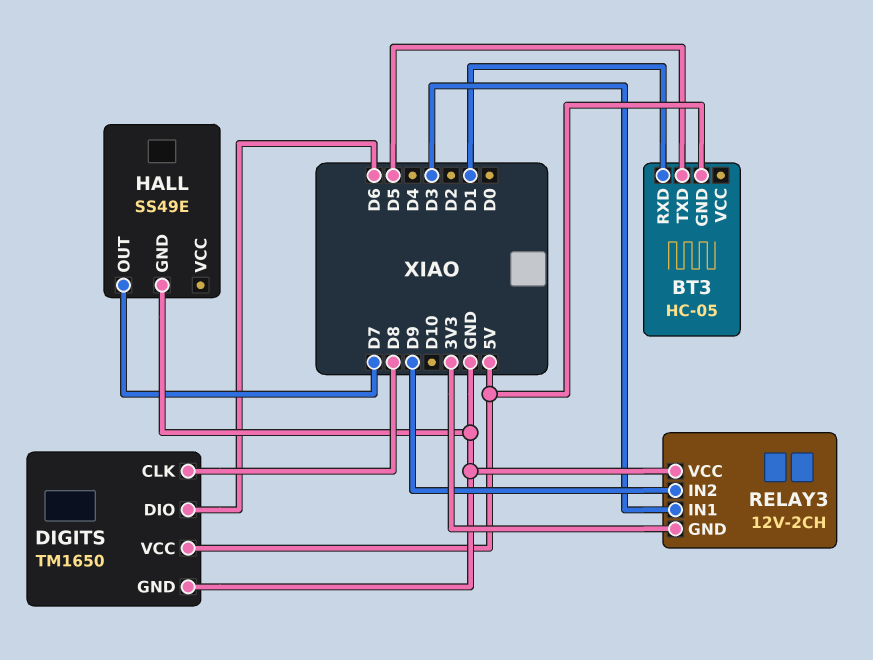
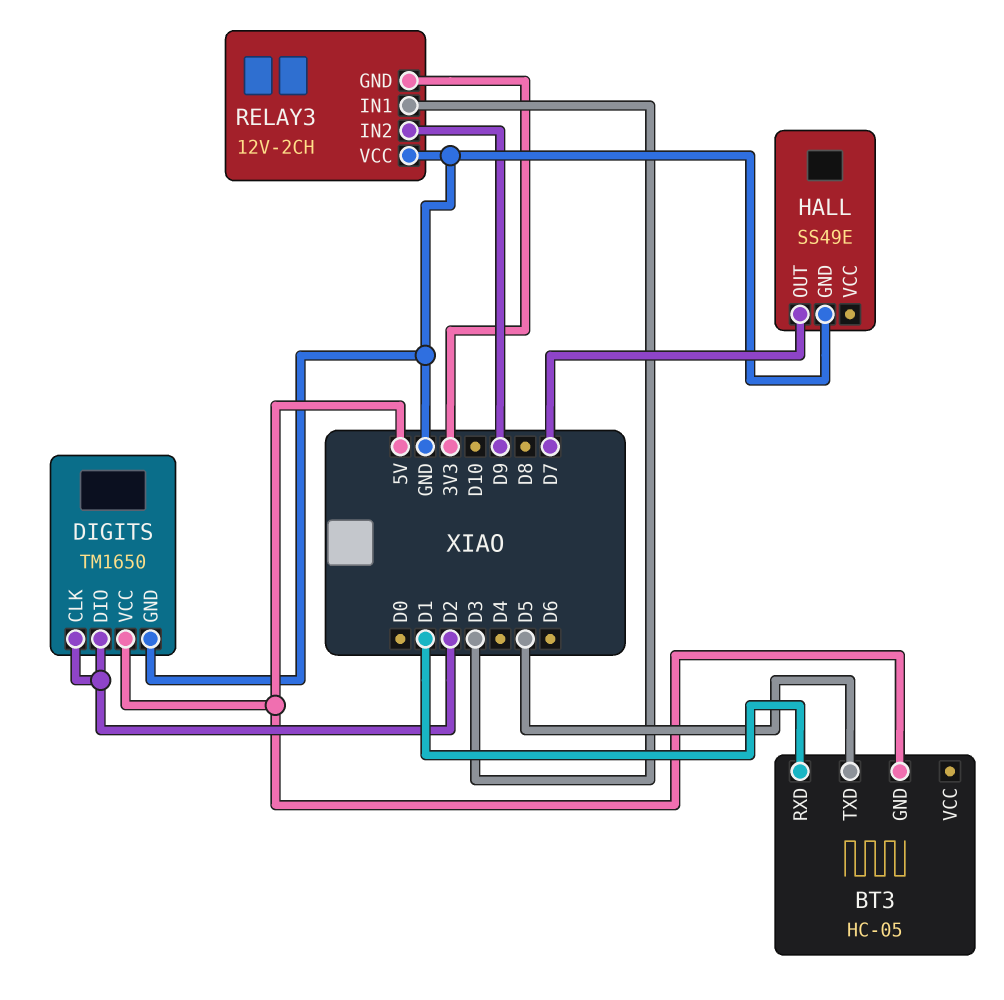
DIGITS pin CLK: D8 -> D2
DIGITS pin DIO: D6 -> D2

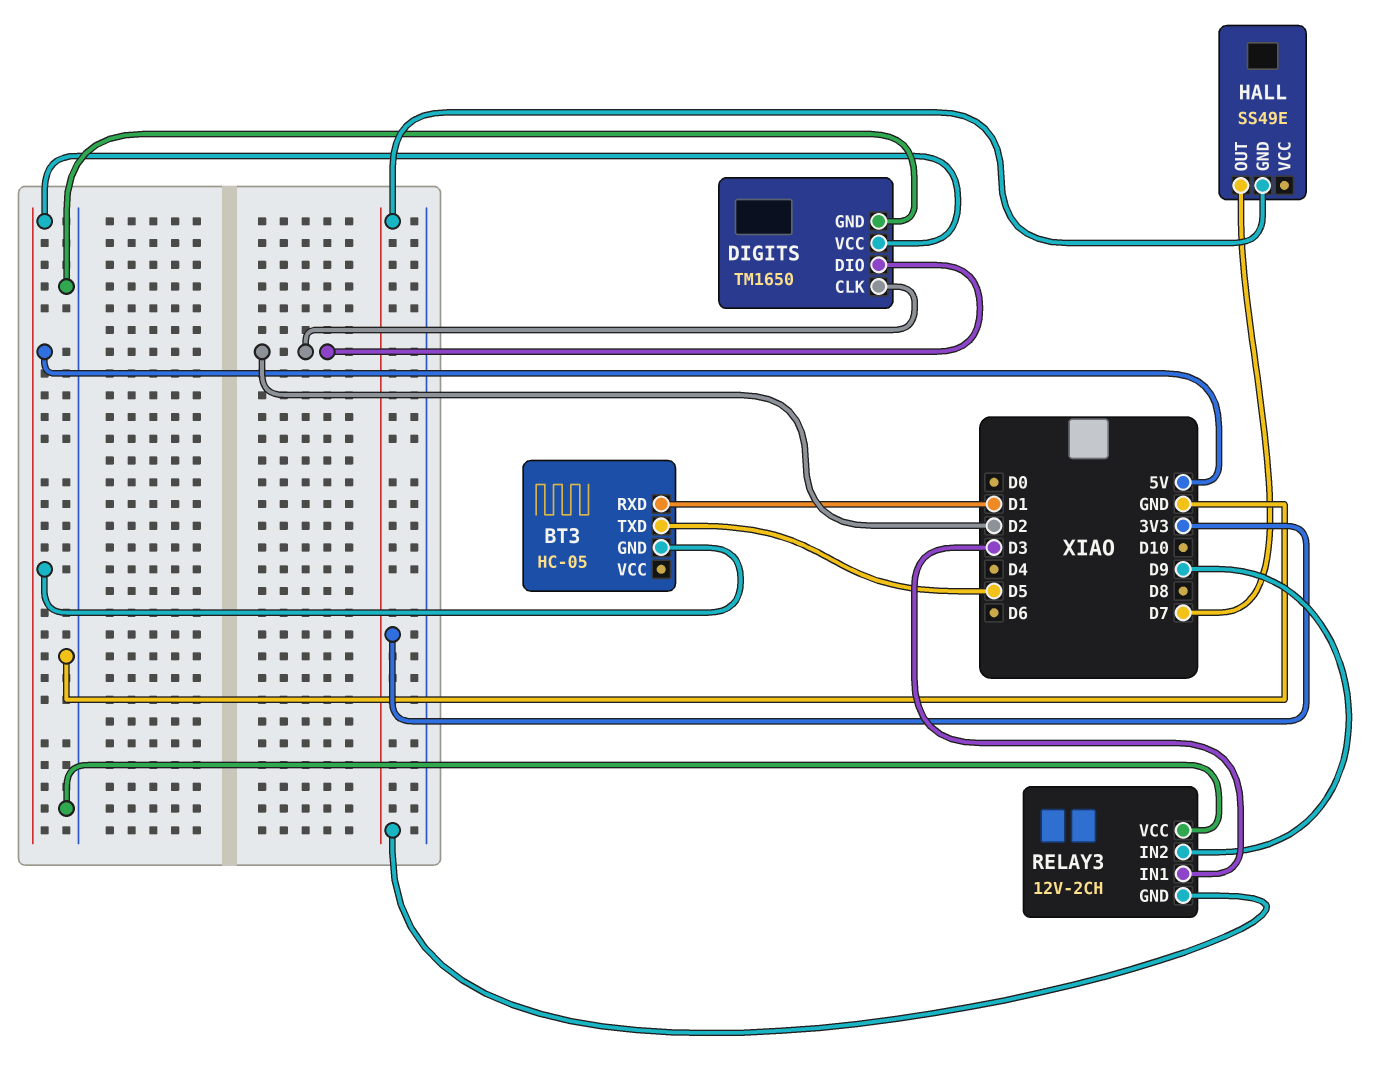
HALL pin GND: GND -> 3V3

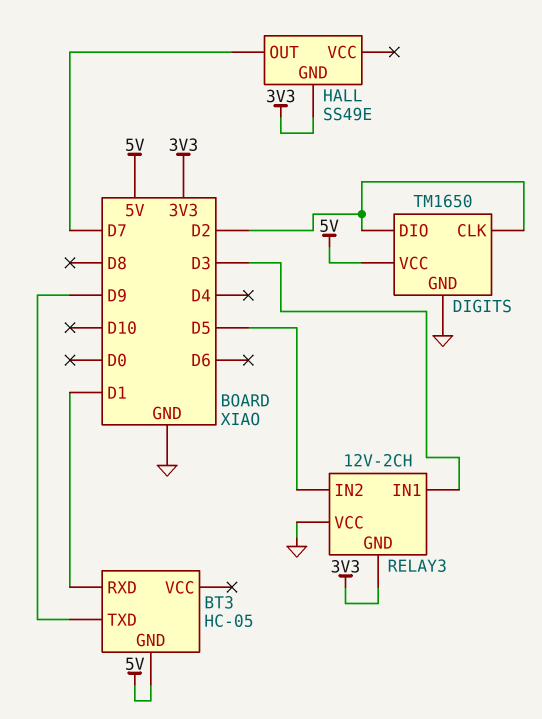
BT3 pin TXD: D5 -> D9
RELAY3 pin IN2: D9 -> D5

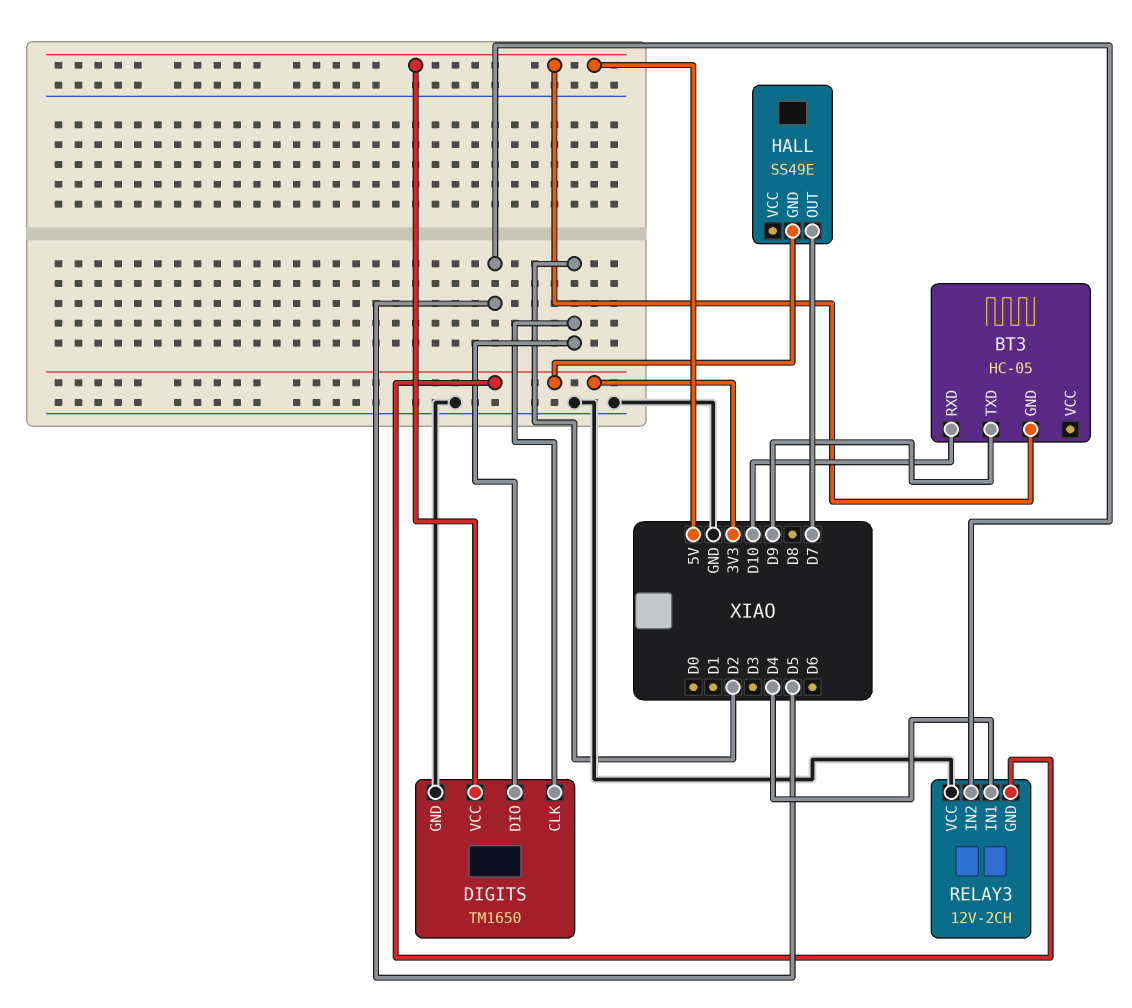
BT3 pin RXD: D1 -> D10
RELAY3 pin IN1: D3 -> D4

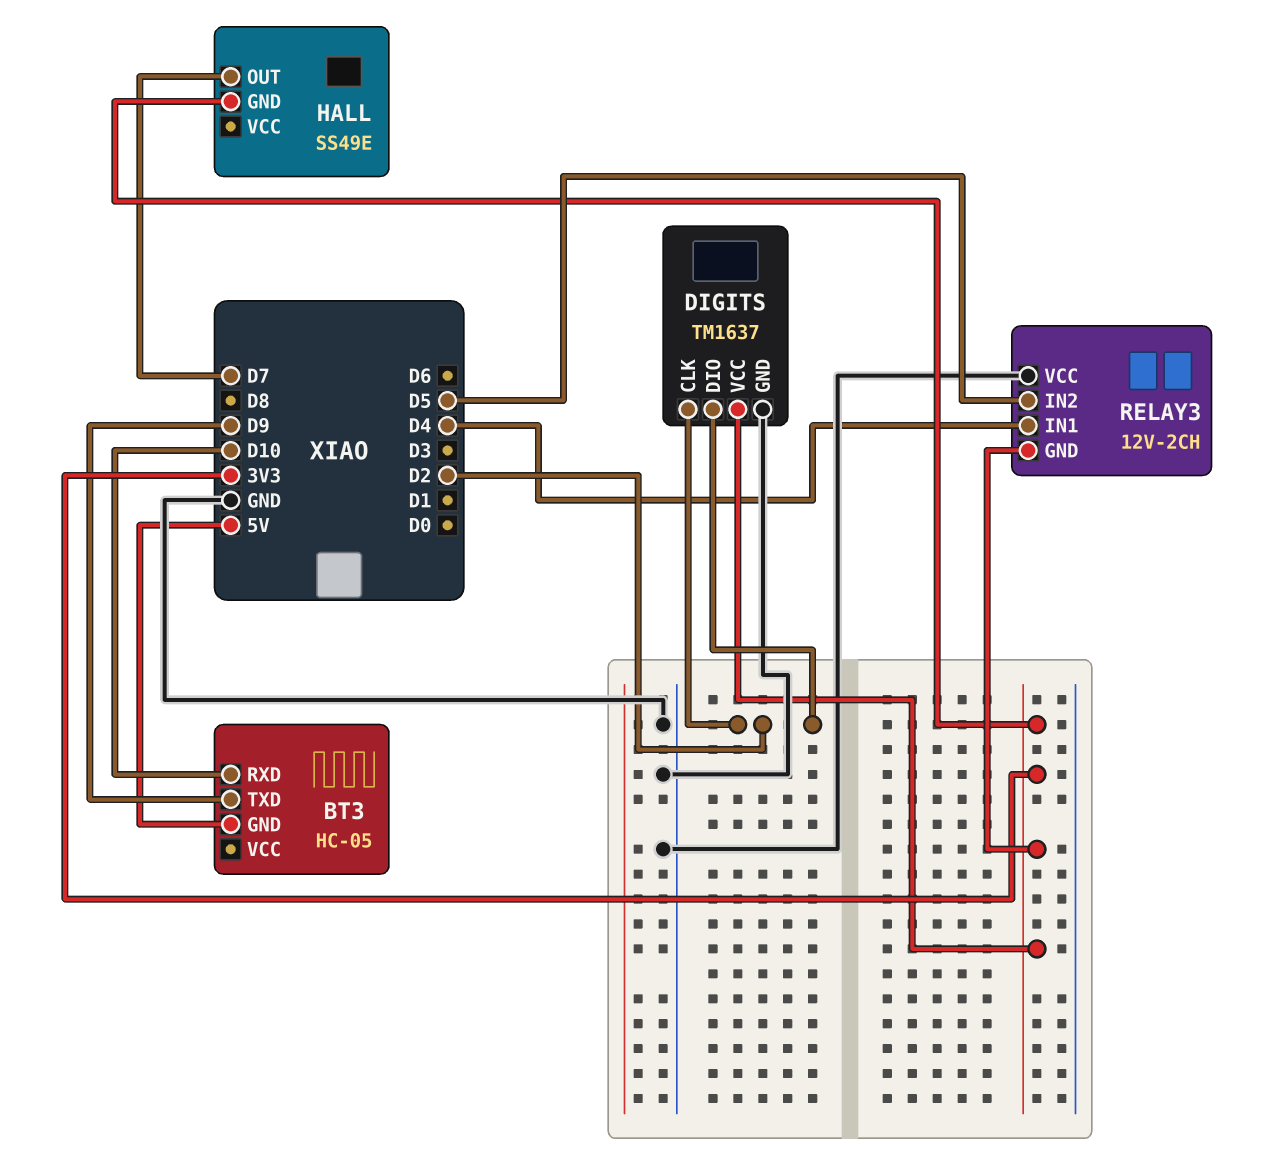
DIGITS: TM1650 -> TM1637
DIGITS pin VCC: 5V -> 3V3

